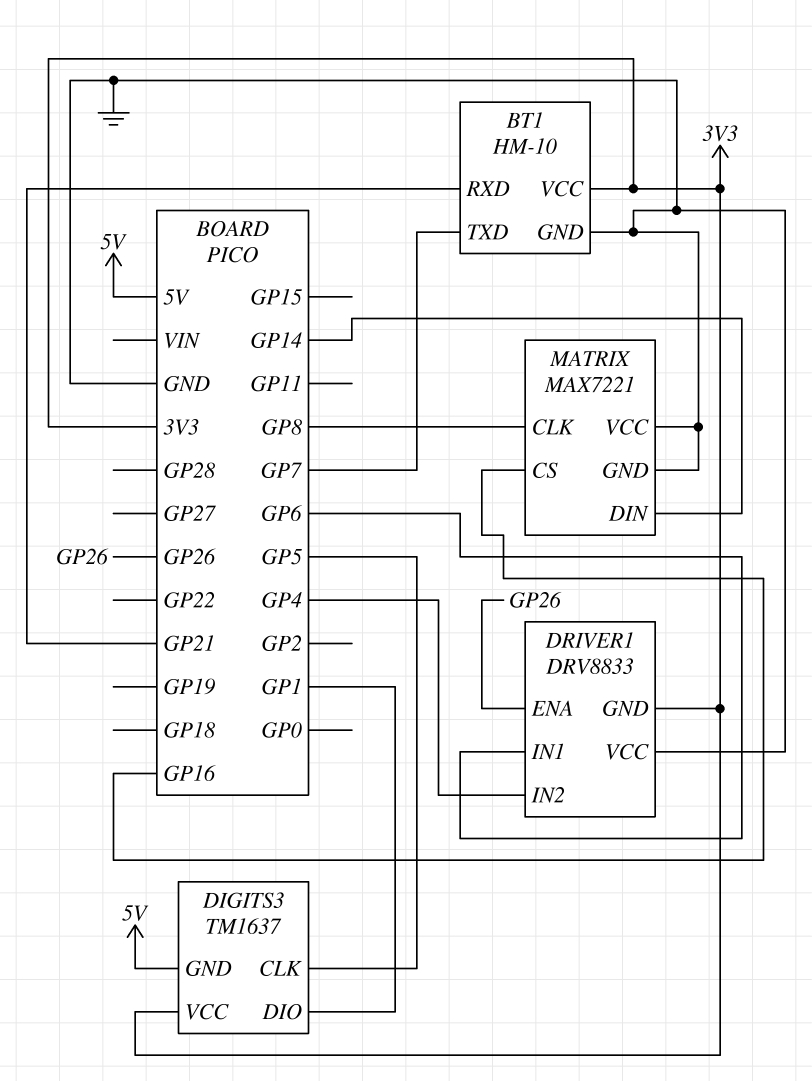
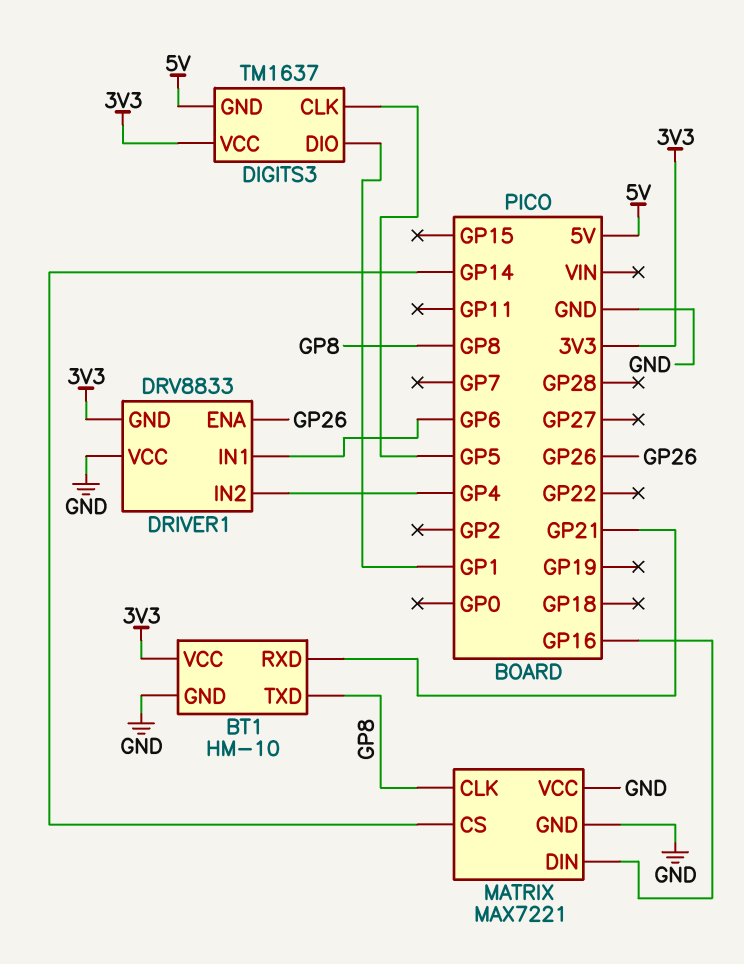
BT1 pin TXD: GP7 -> GP8
MATRIX pin CS: GP16 -> GP14
MATRIX pin DIN: GP14 -> GP16

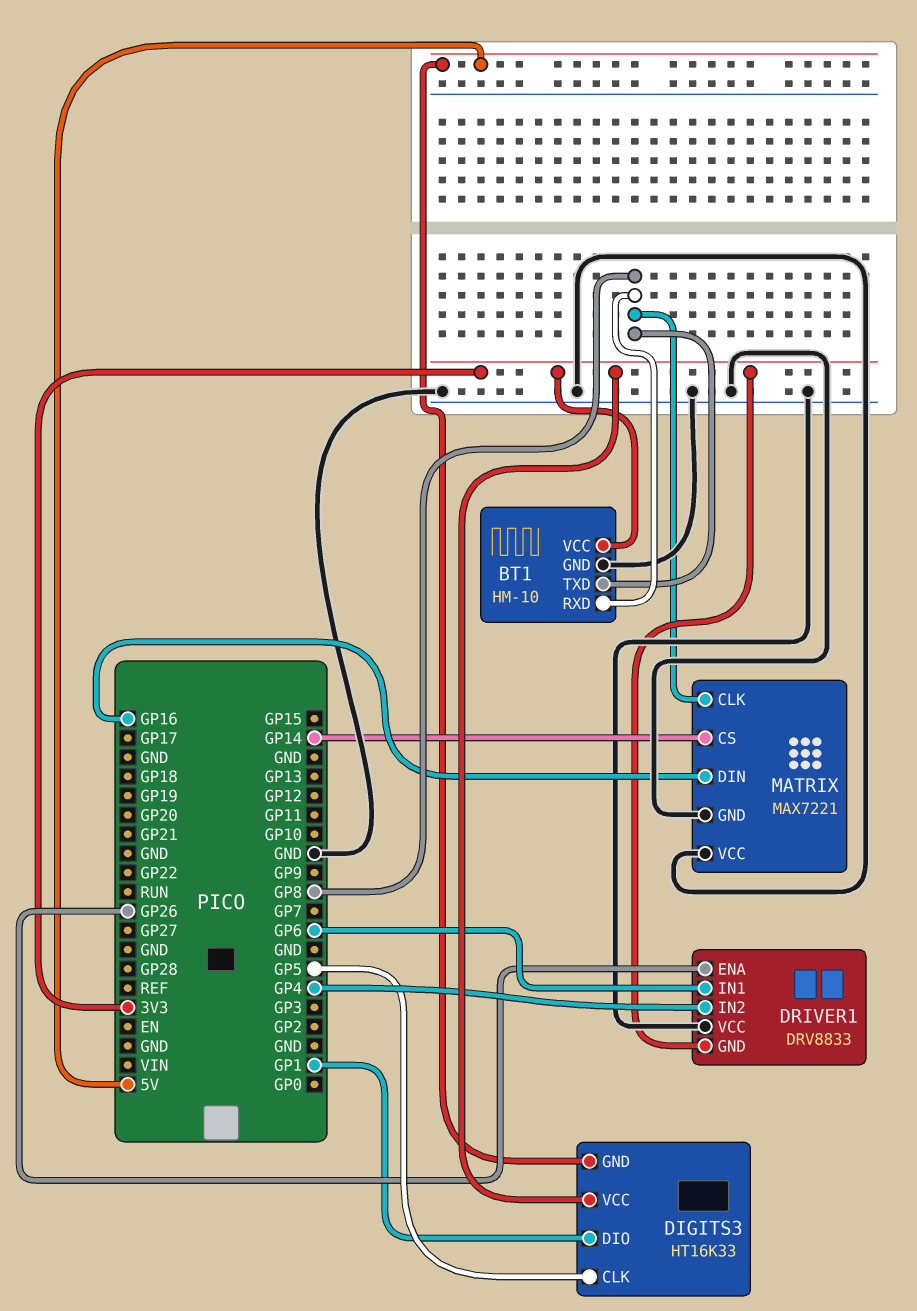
BT1 pin RXD: GP21 -> GP8
DIGITS3: TM1637 -> HT16K33

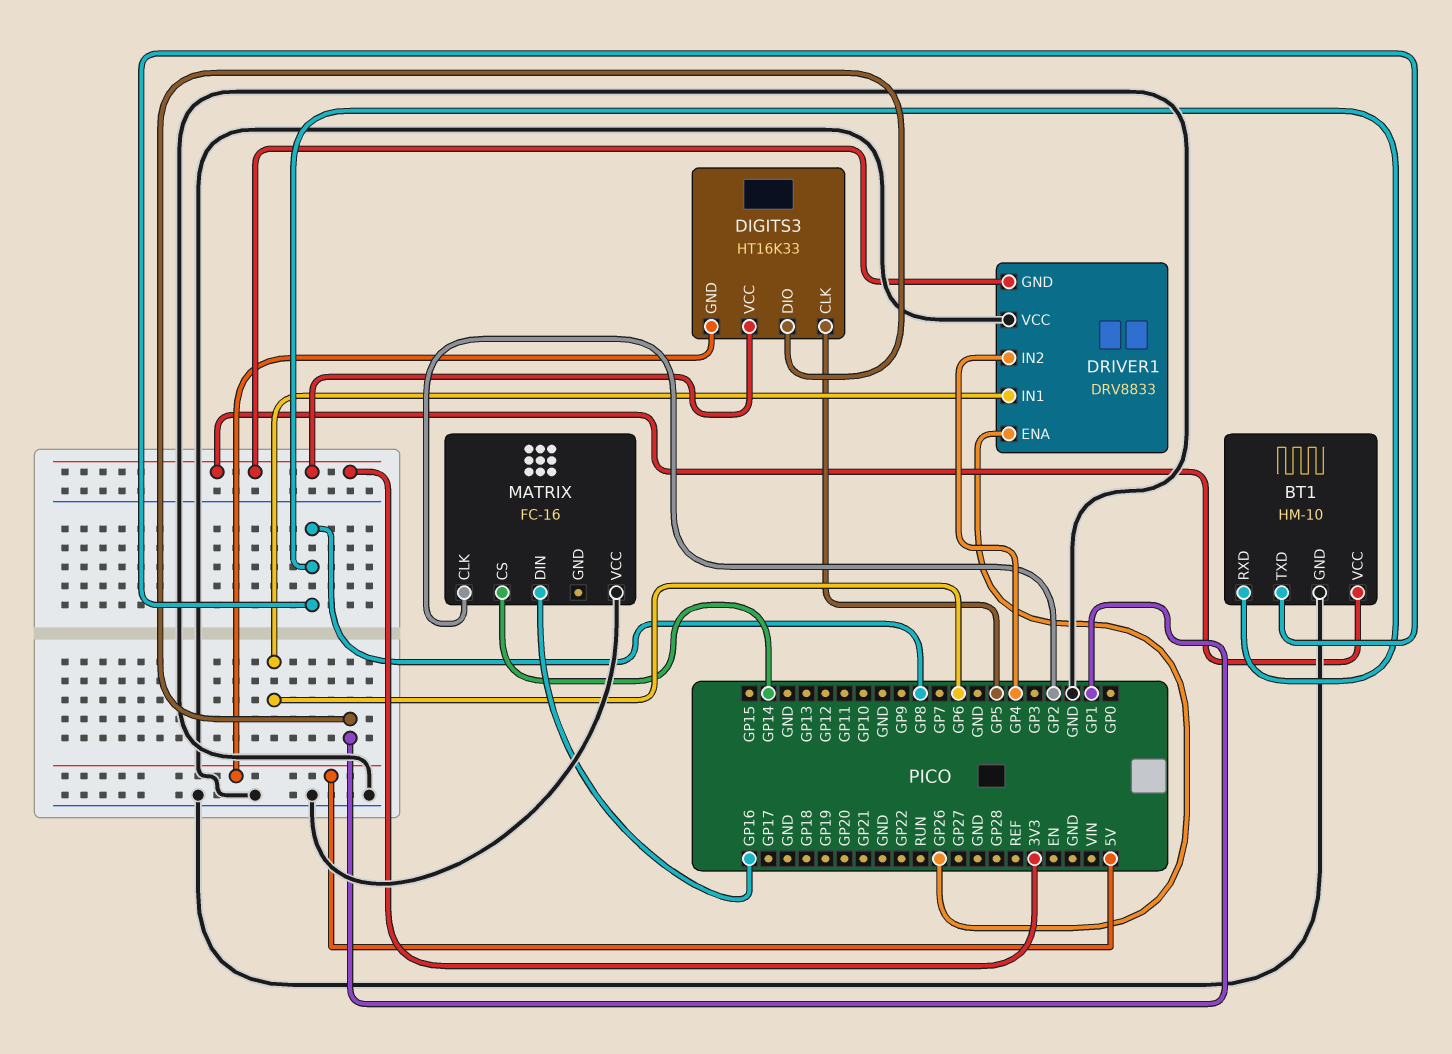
MATRIX: MAX7221 -> FC-16
MATRIX pin CLK: GP8 -> GP2
MATRIX pin GND: GND -> none

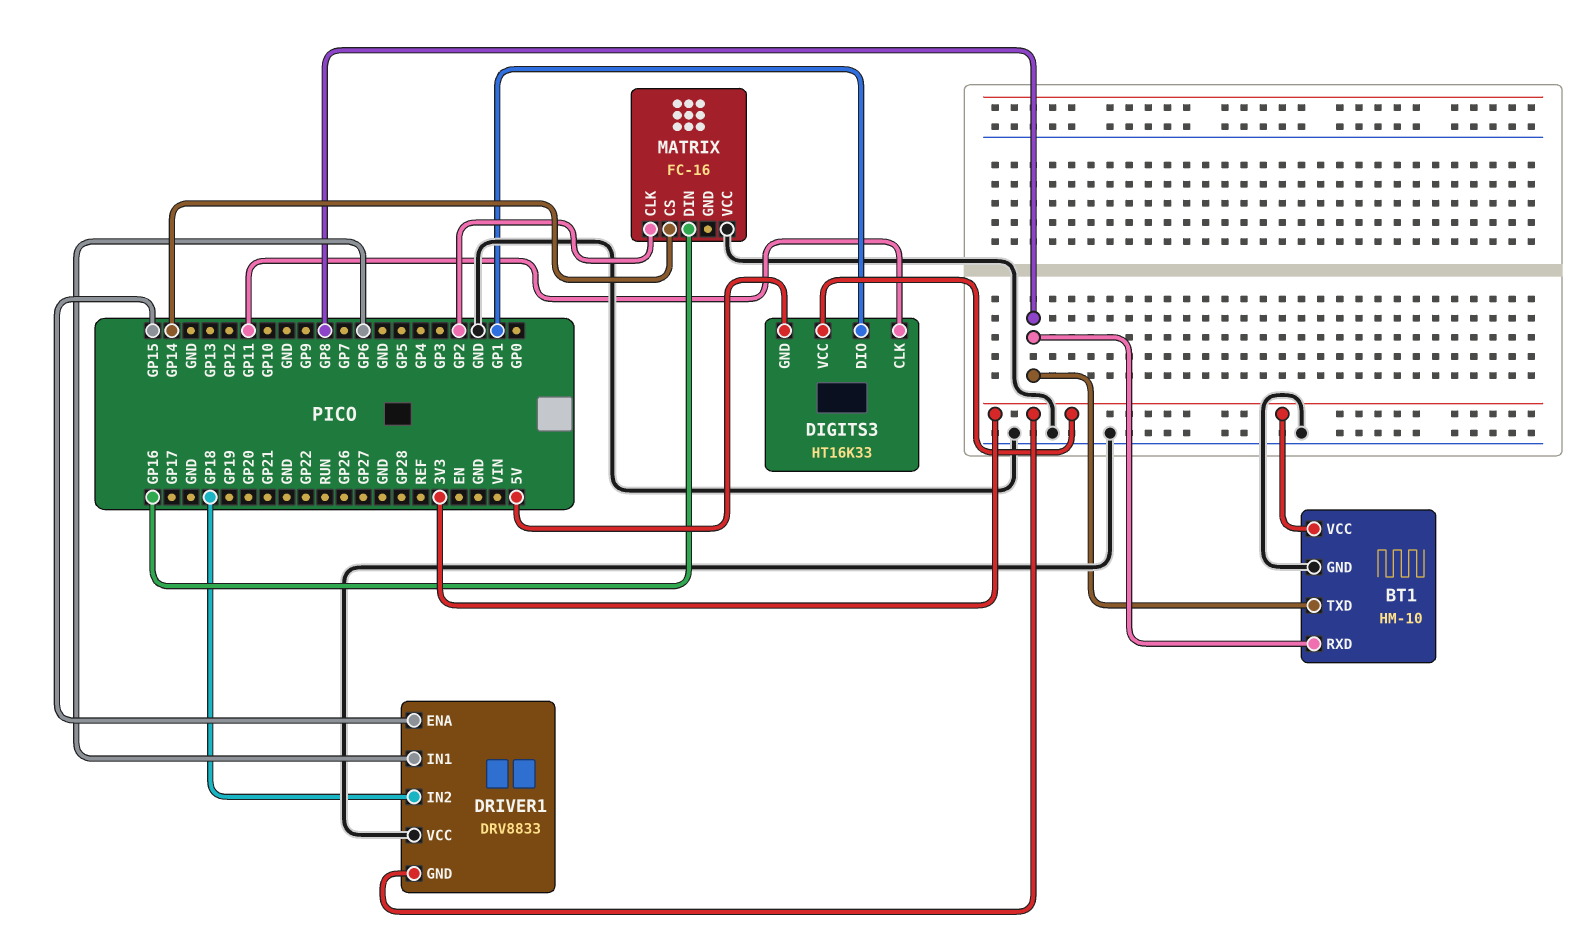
DIGITS3 pin CLK: GP5 -> GP11
DRIVER1 pin ENA: GP26 -> GP15
DRIVER1 pin IN2: GP4 -> GP18

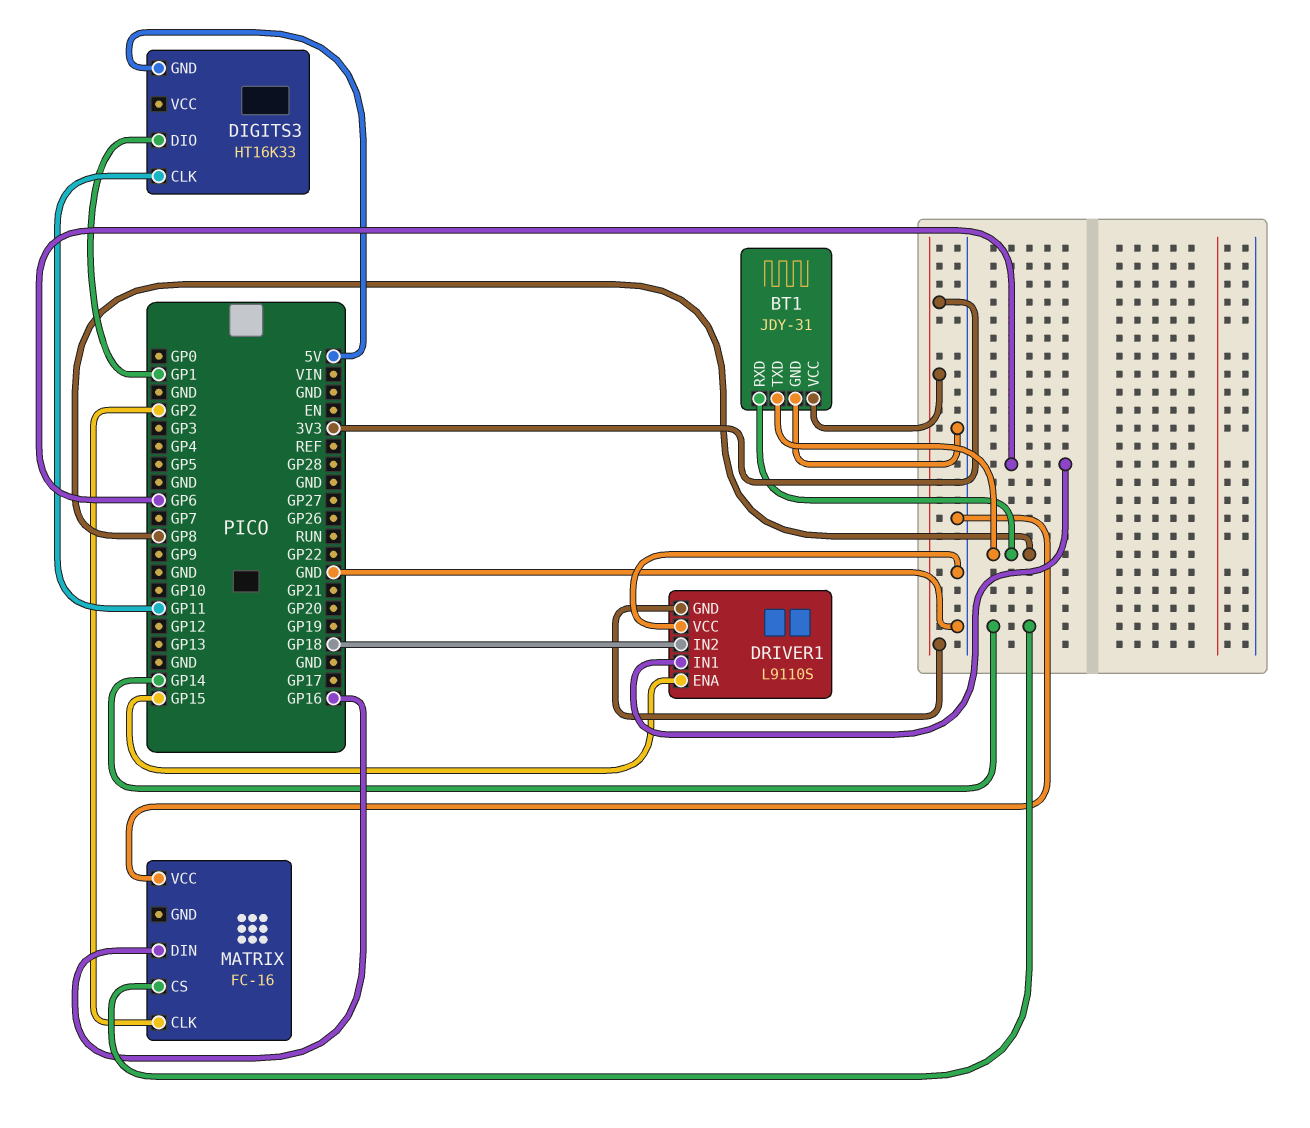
BT1: HM-10 -> JDY-31
DIGITS3 pin VCC: 3V3 -> none
DRIVER1: DRV8833 -> L9110S

